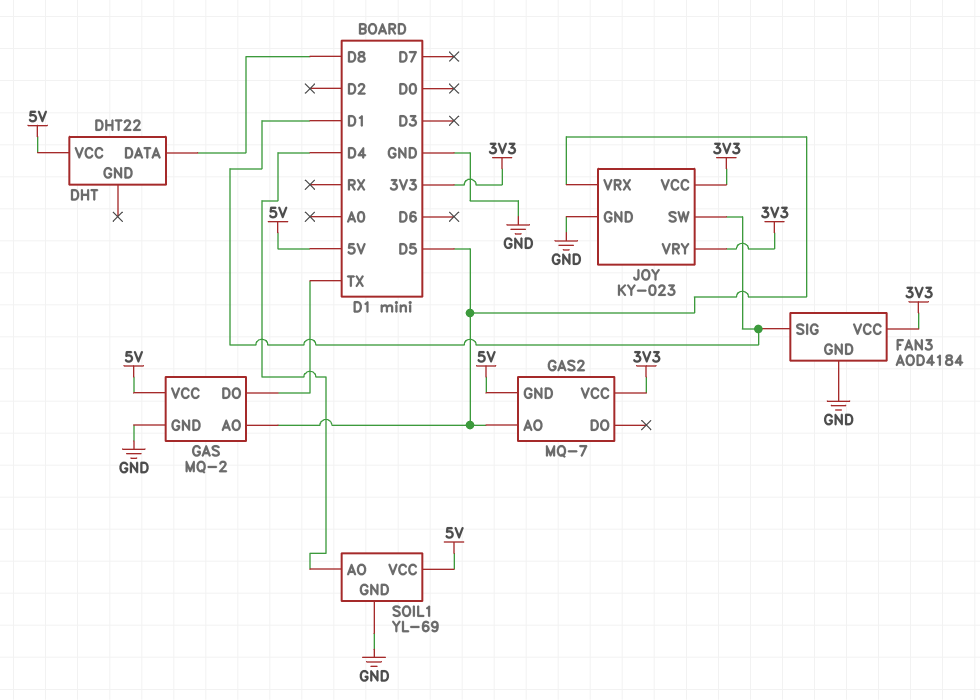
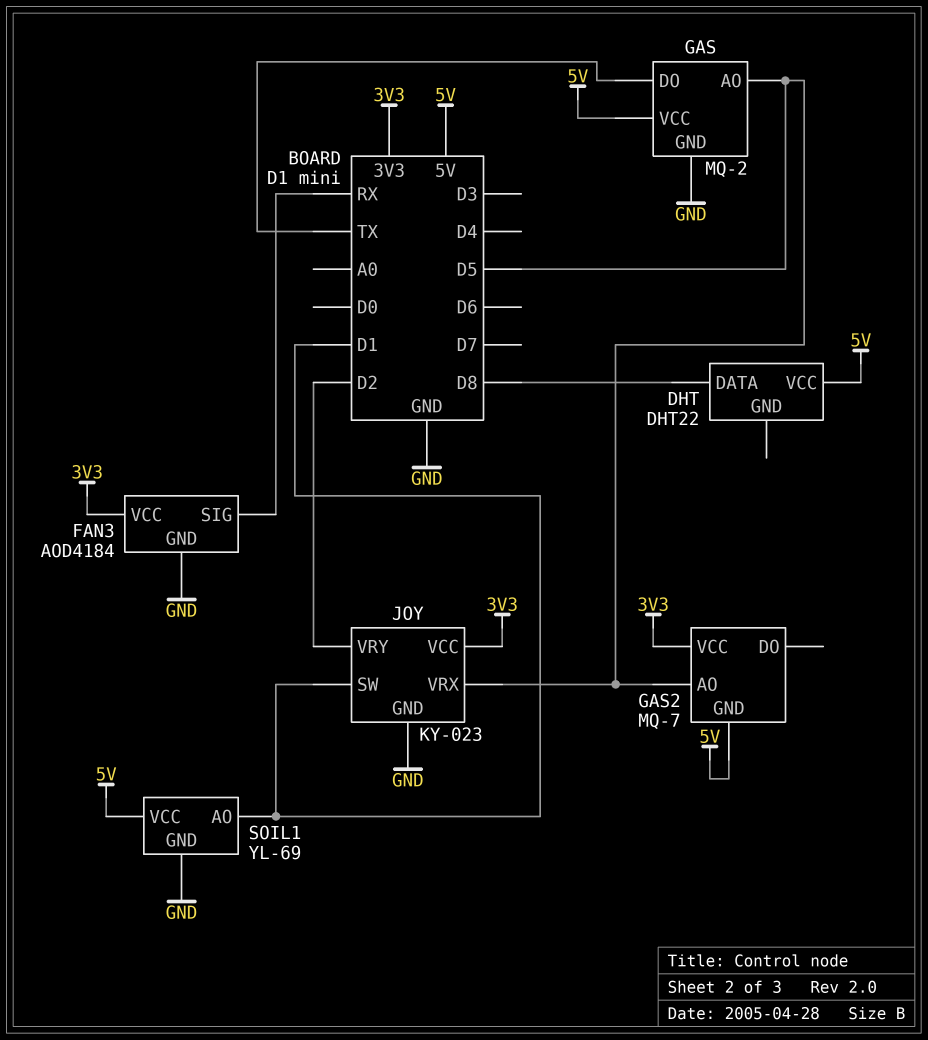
FAN3 pin SIG: D1 -> RX
JOY pin VRY: 3V3 -> D2
SOIL1 pin AO: D4 -> D1

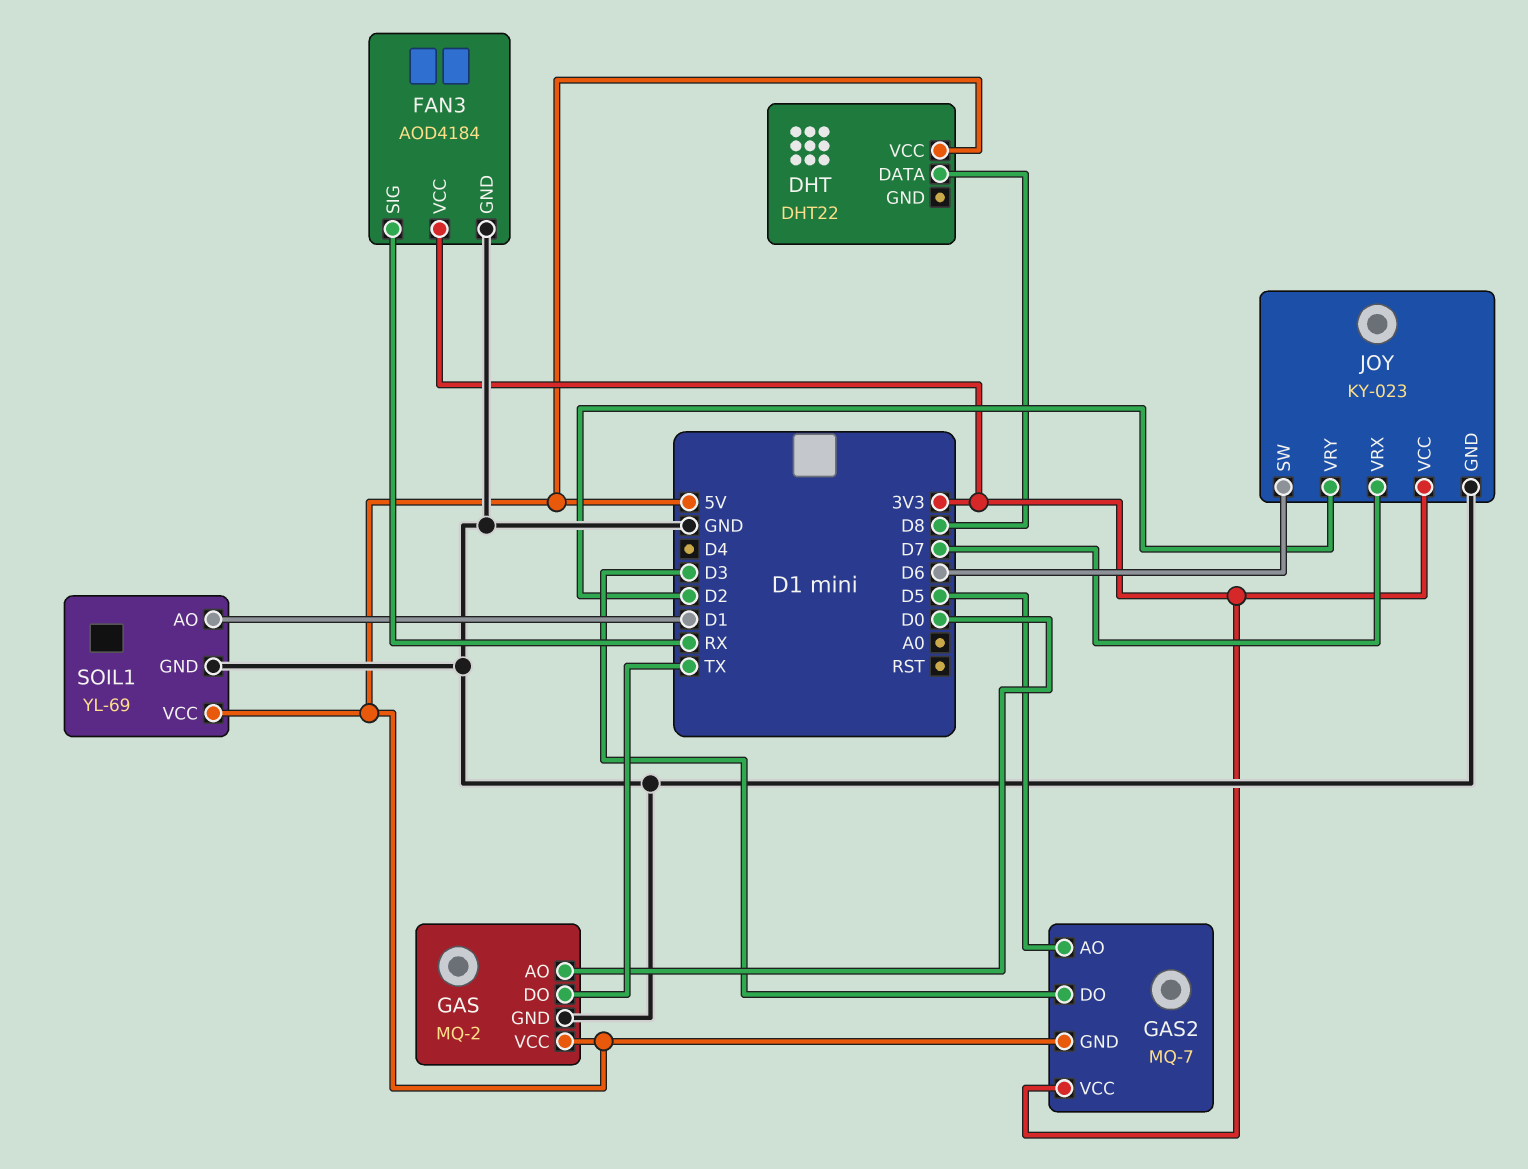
GAS pin AO: D5 -> D0
GAS2 pin DO: none -> D3
JOY pin SW: D1 -> D6
JOY pin VRX: D5 -> D7

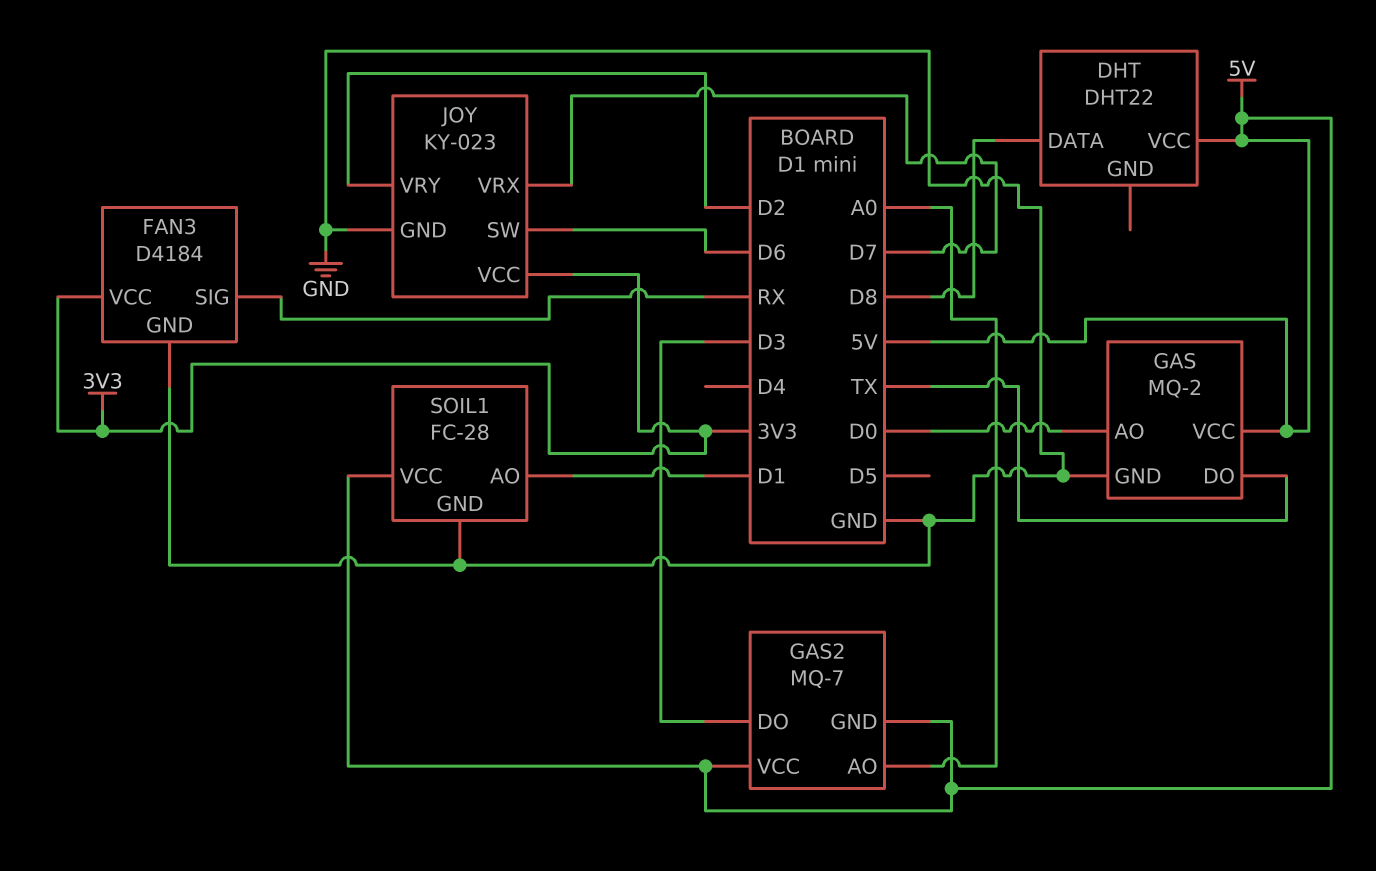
FAN3: AOD4184 -> D4184
GAS2 pin AO: D5 -> A0
GAS2 pin VCC: 3V3 -> 5V
SOIL1: YL-69 -> FC-28

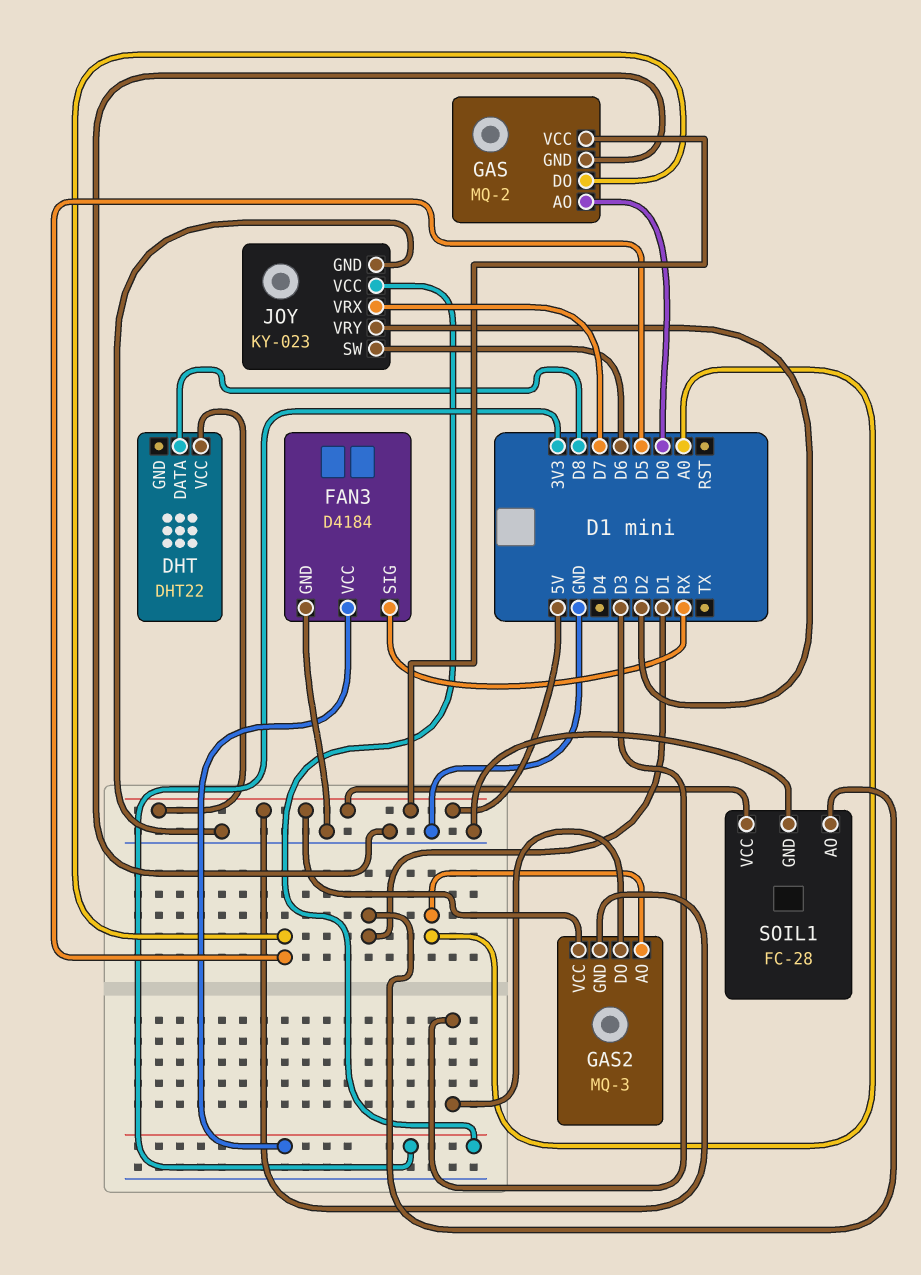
GAS pin DO: TX -> D5
GAS2: MQ-7 -> MQ-3

